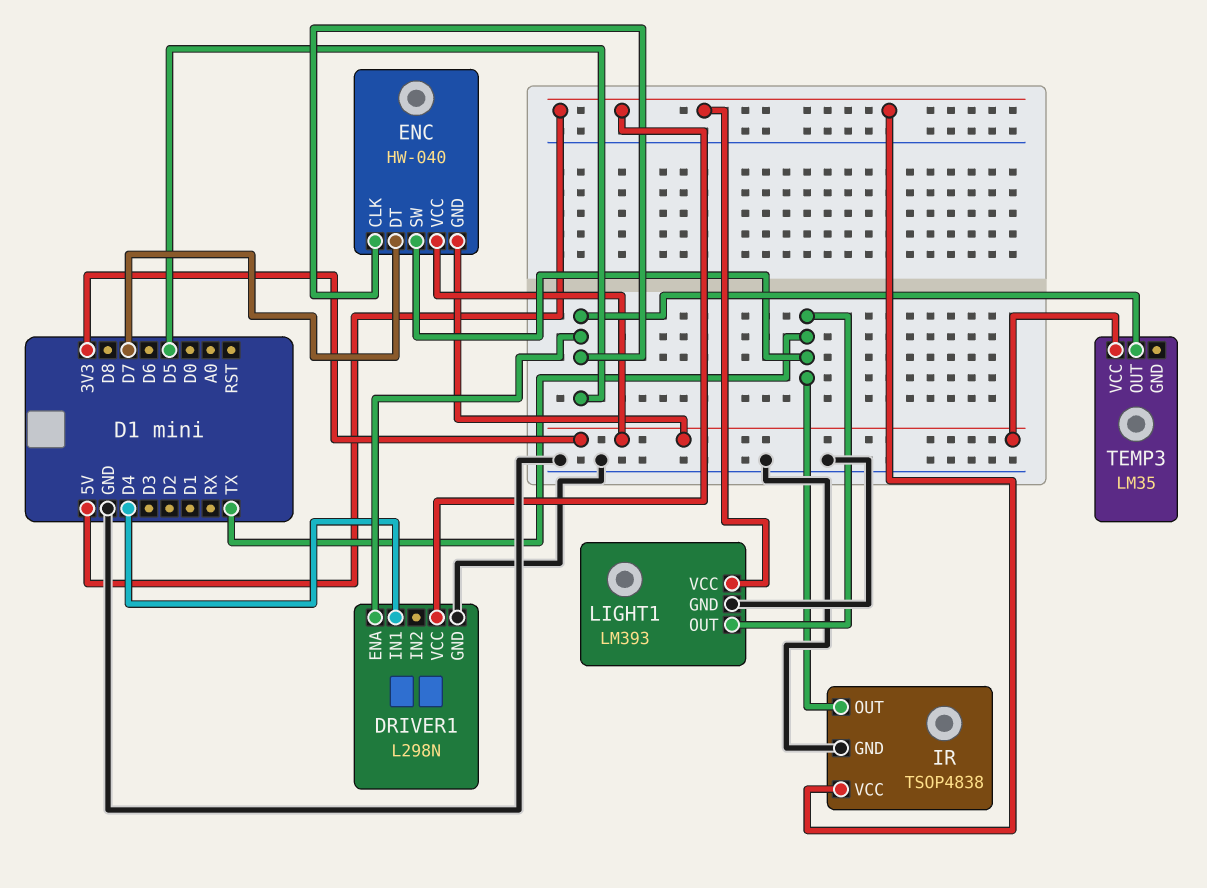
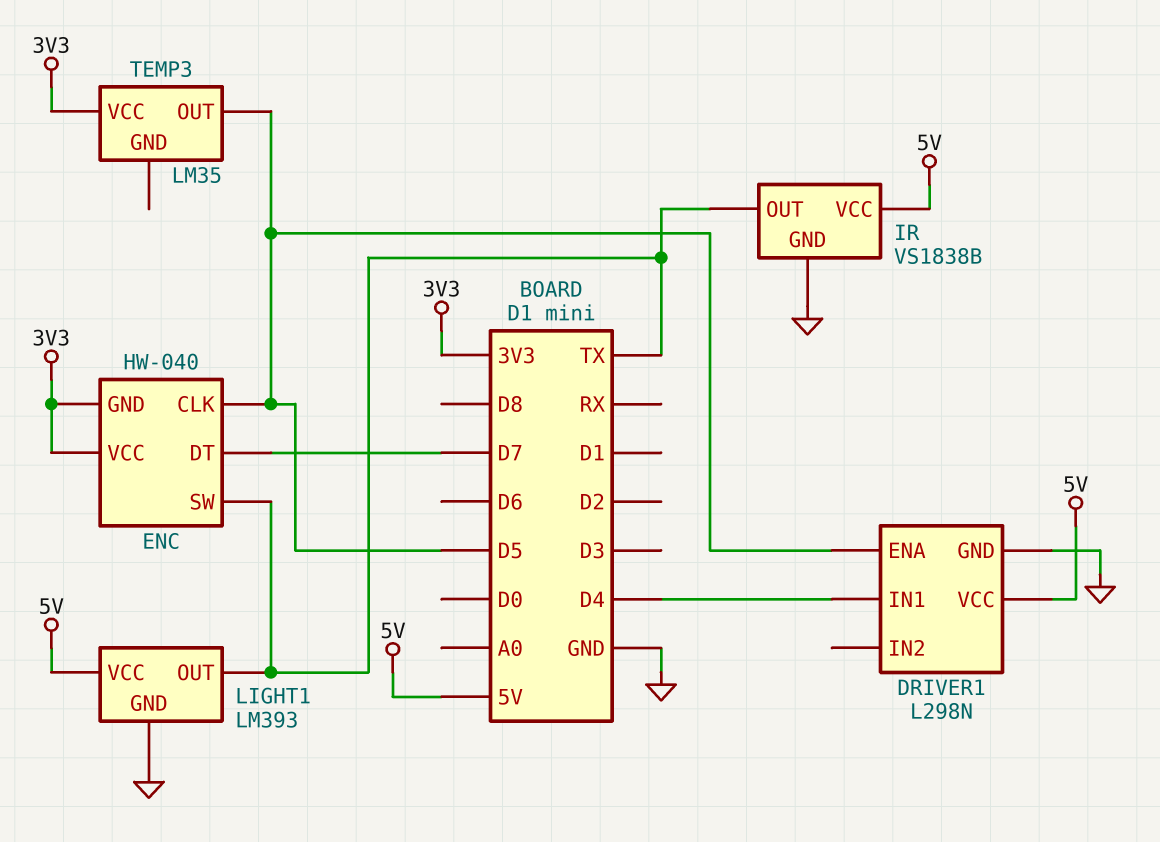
IR: TSOP4838 -> VS1838B

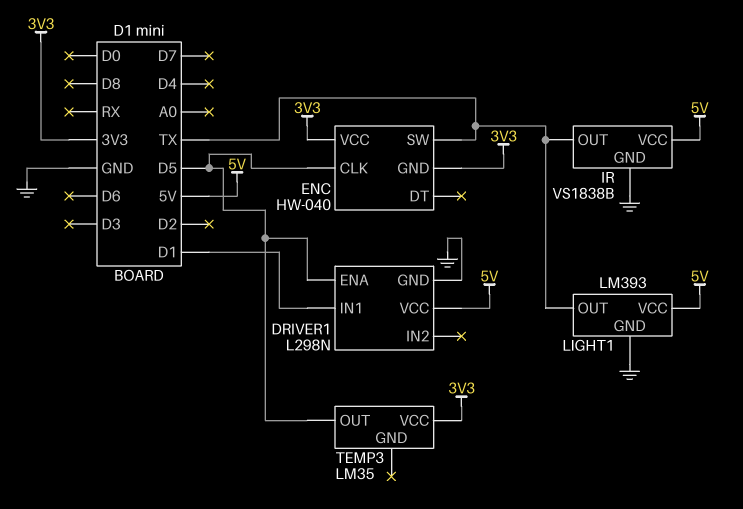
DRIVER1 pin IN1: D4 -> D1
ENC pin DT: D7 -> none

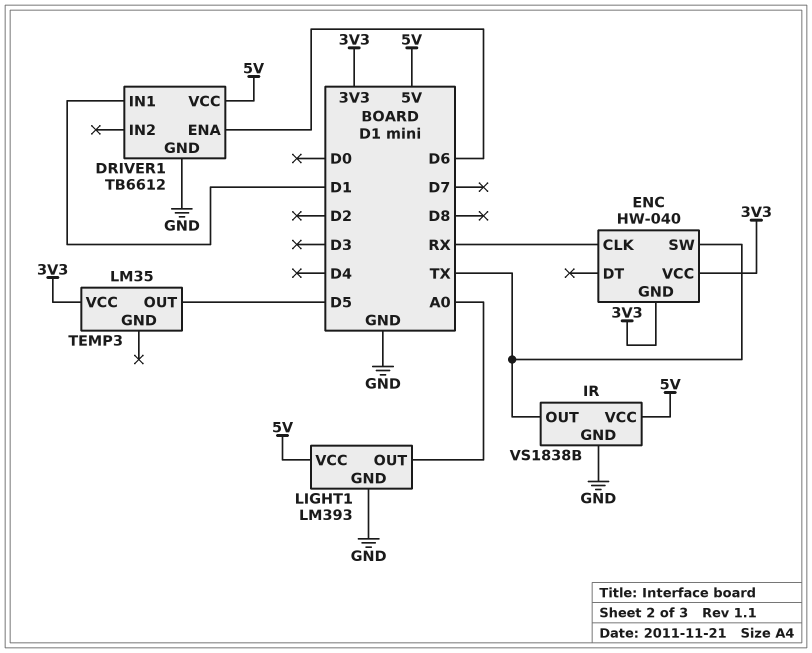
DRIVER1: L298N -> TB6612
DRIVER1 pin ENA: D5 -> D6
ENC pin CLK: D5 -> RX
LIGHT1 pin OUT: TX -> A0

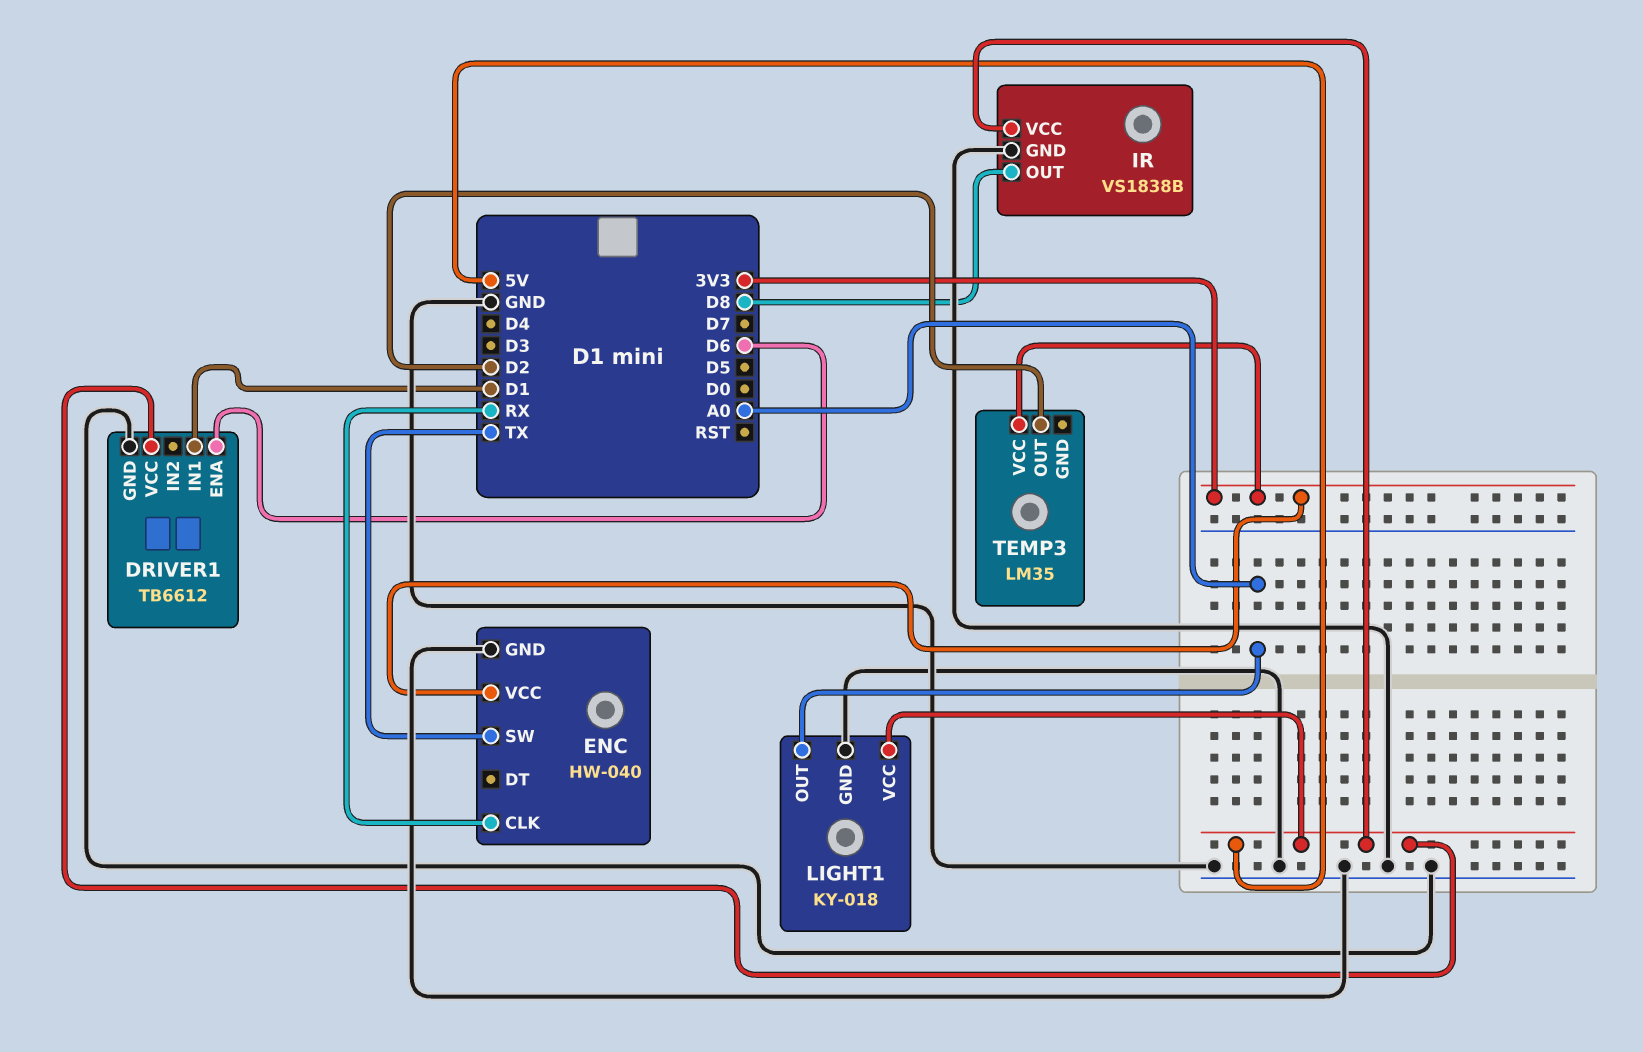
ENC pin GND: 3V3 -> GND
IR pin OUT: TX -> D8
LIGHT1: LM393 -> KY-018
TEMP3 pin OUT: D5 -> D2

